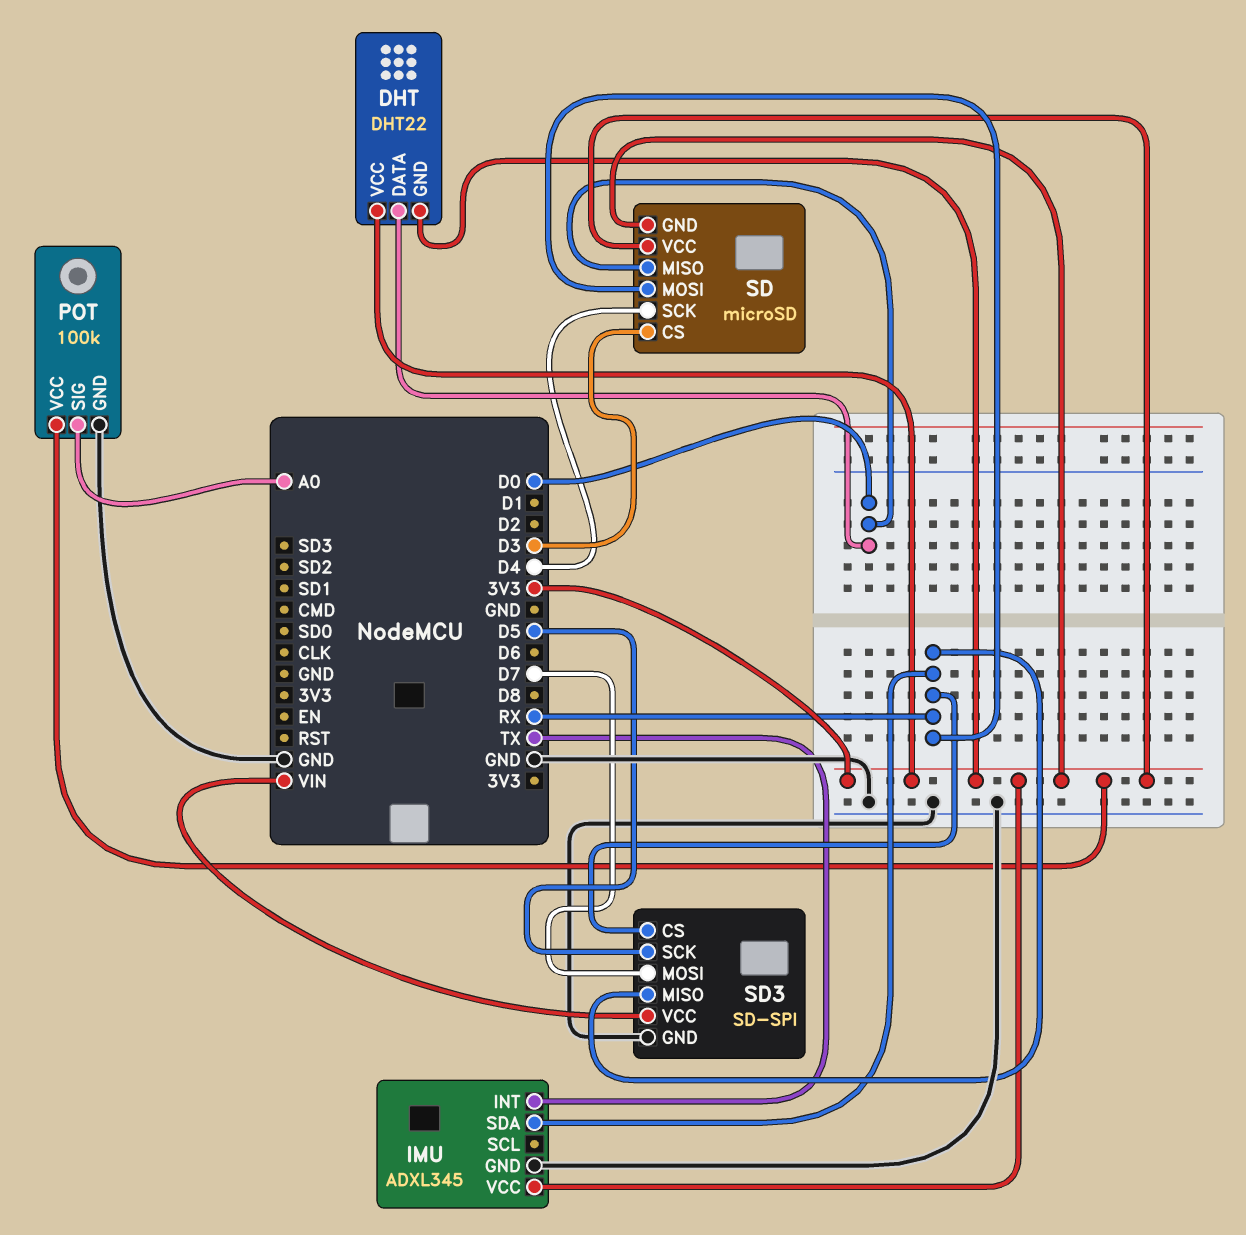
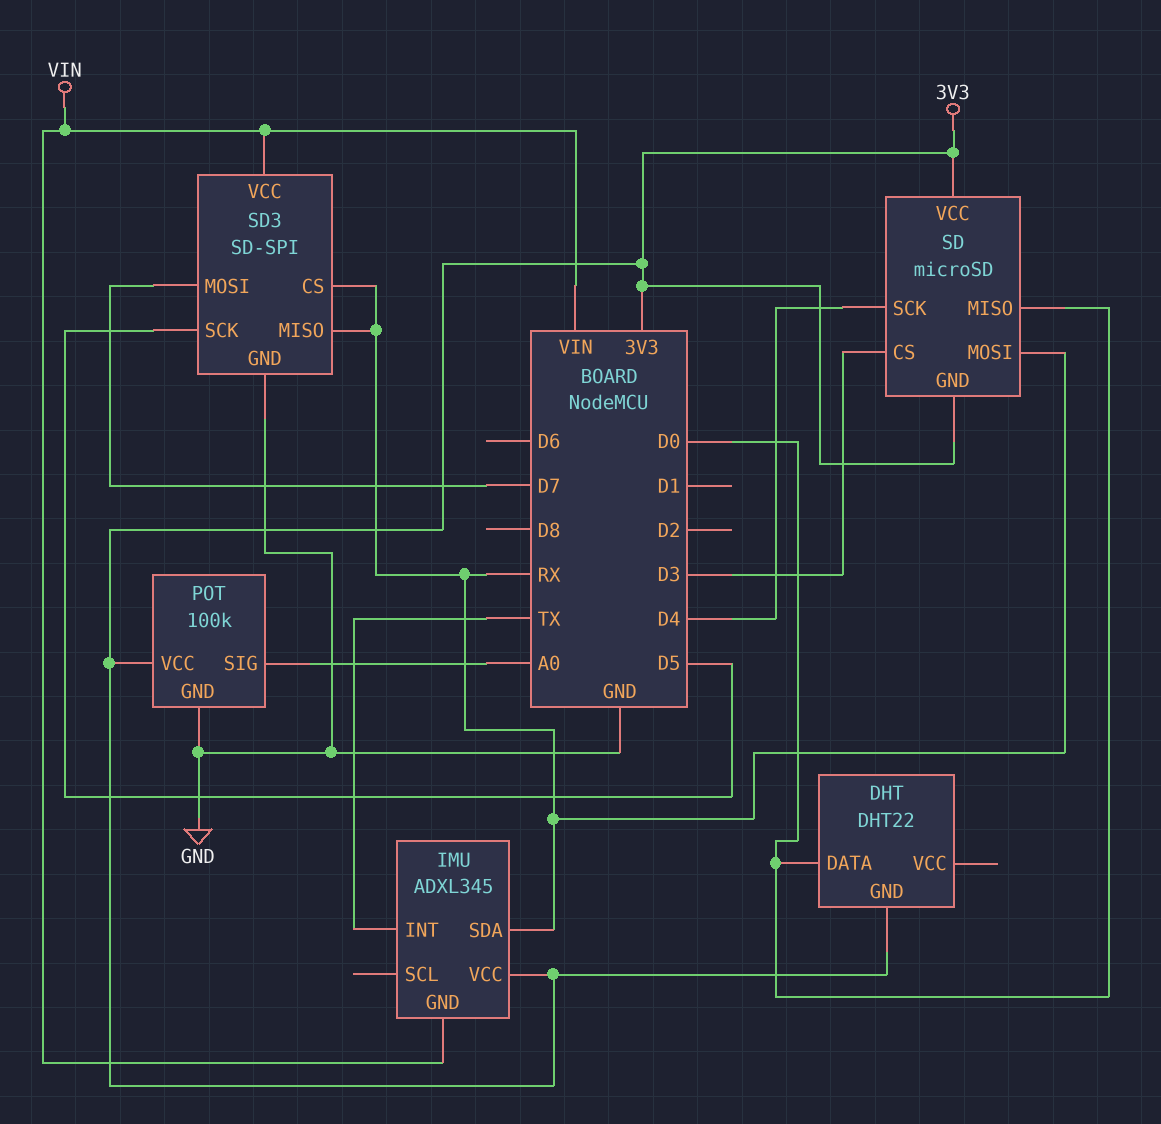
DHT pin VCC: 3V3 -> none
IMU pin GND: GND -> VIN

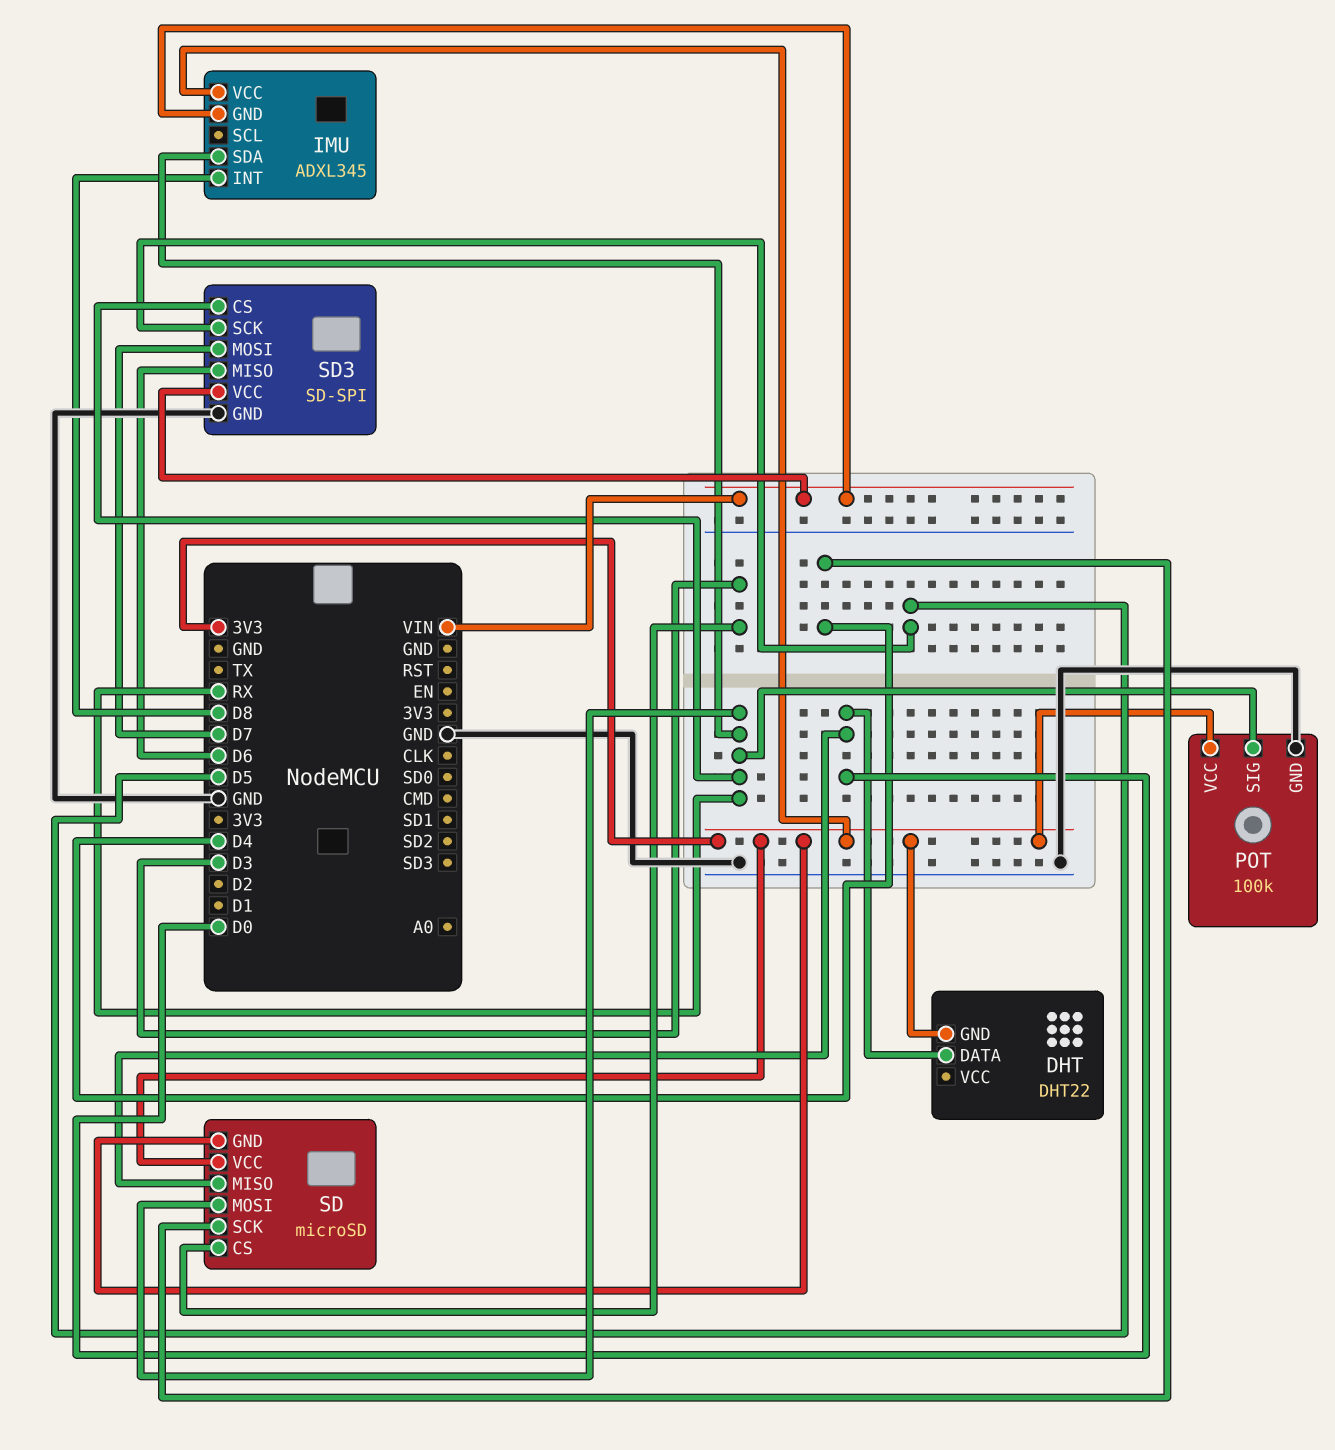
IMU pin INT: TX -> D8
POT pin SIG: A0 -> RX
SD3 pin MISO: RX -> D6

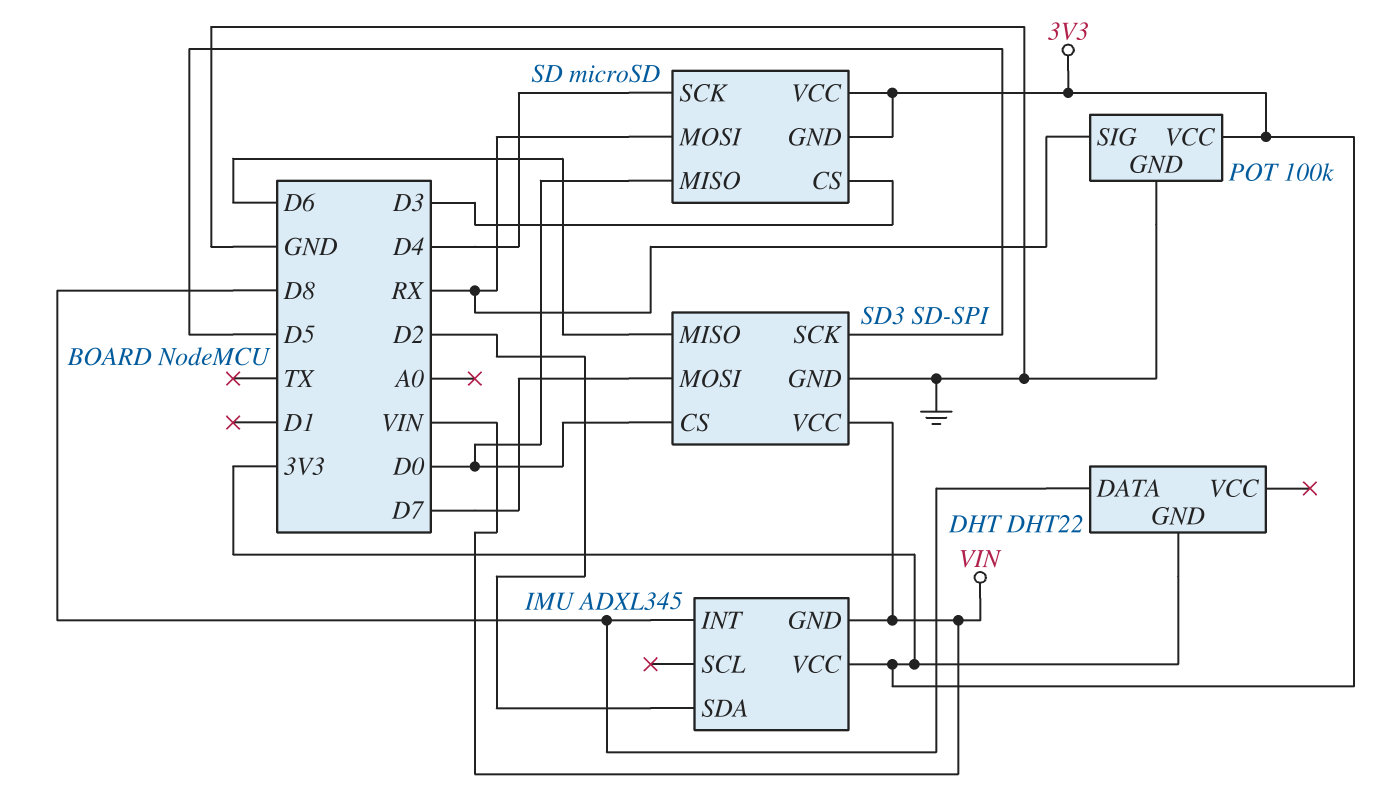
DHT pin DATA: D0 -> D8
IMU pin SDA: RX -> D2
SD3 pin CS: RX -> D0

